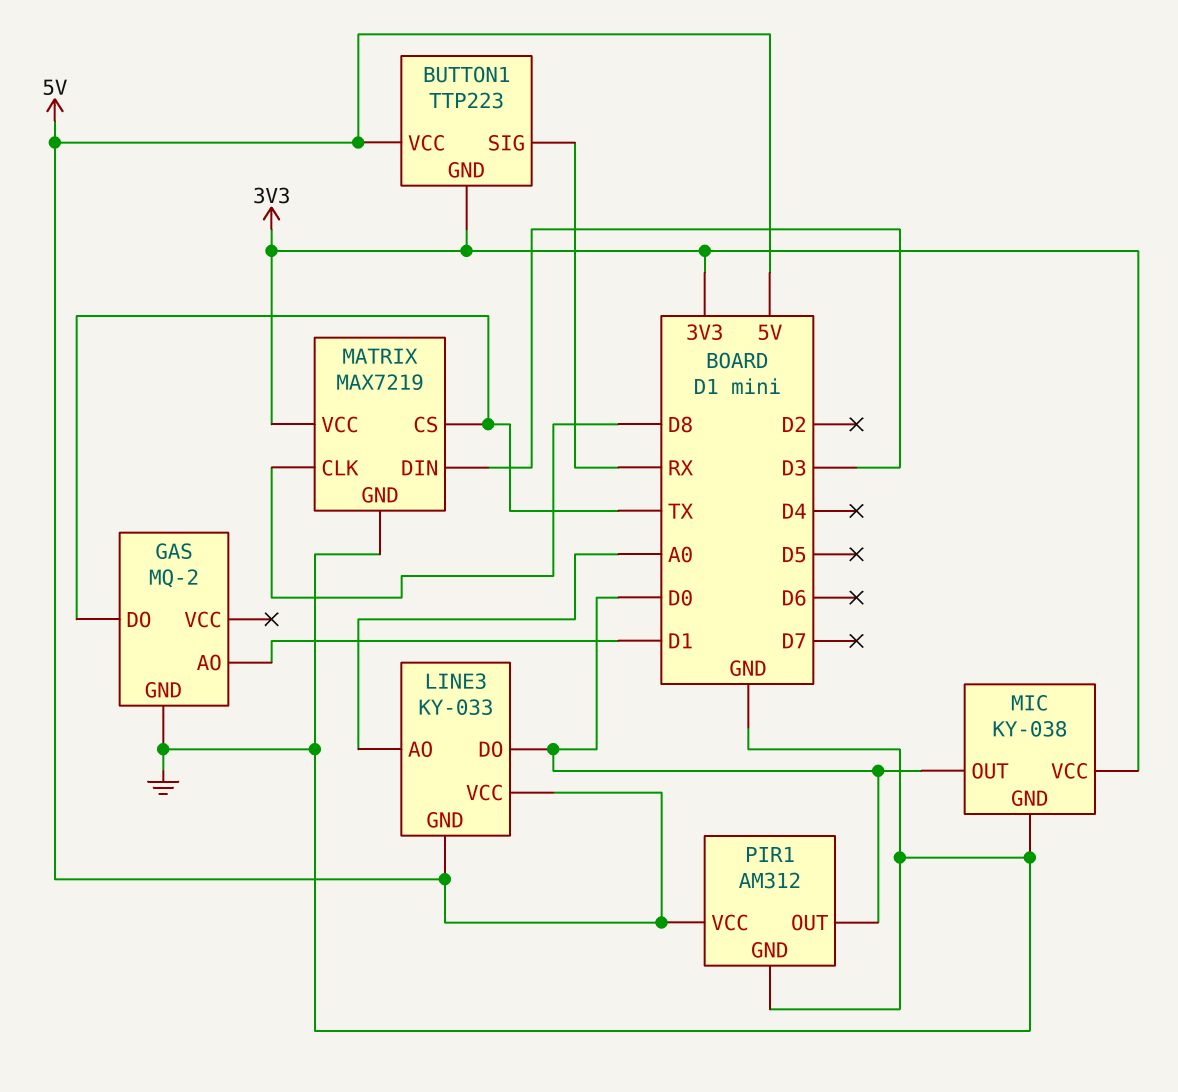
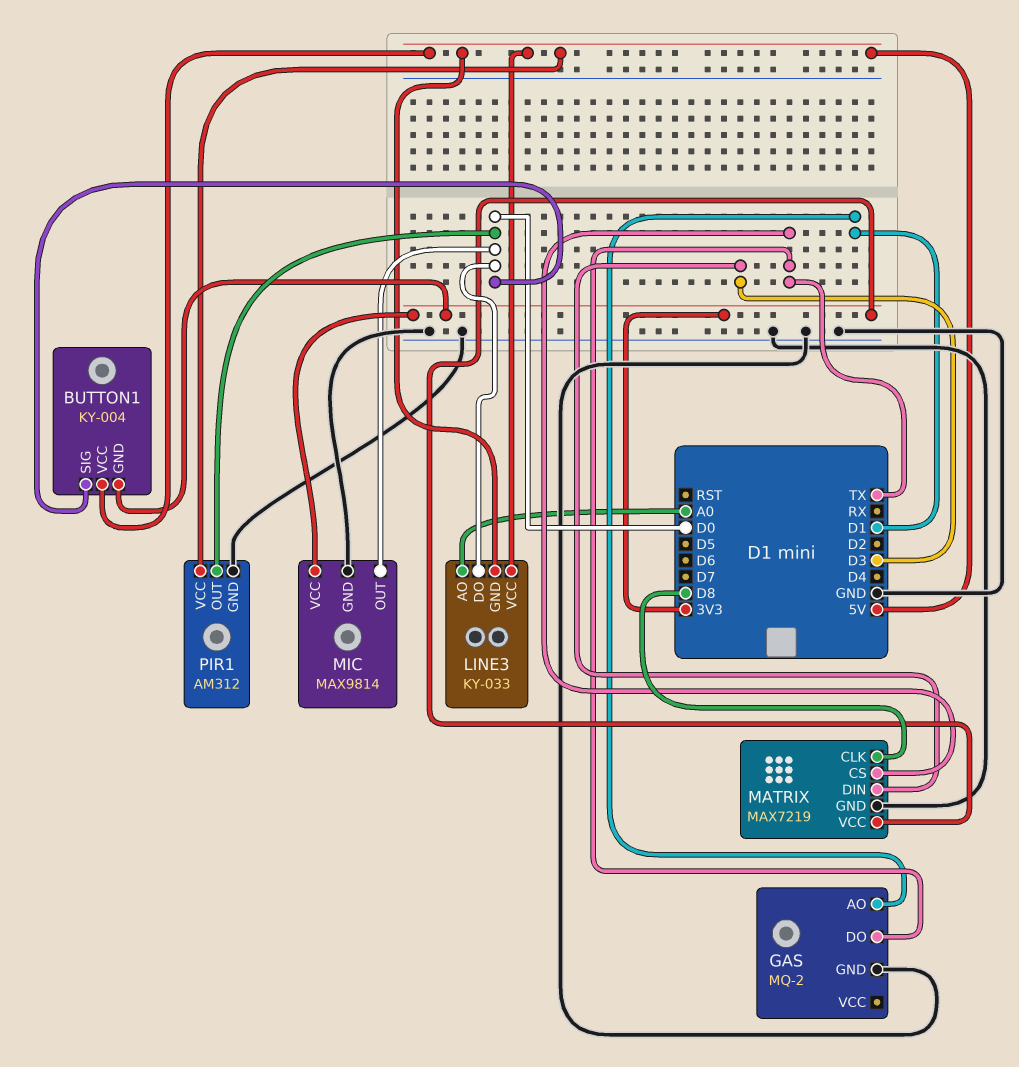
BUTTON1: TTP223 -> KY-004
BUTTON1 pin SIG: RX -> D0
MIC: KY-038 -> MAX9814

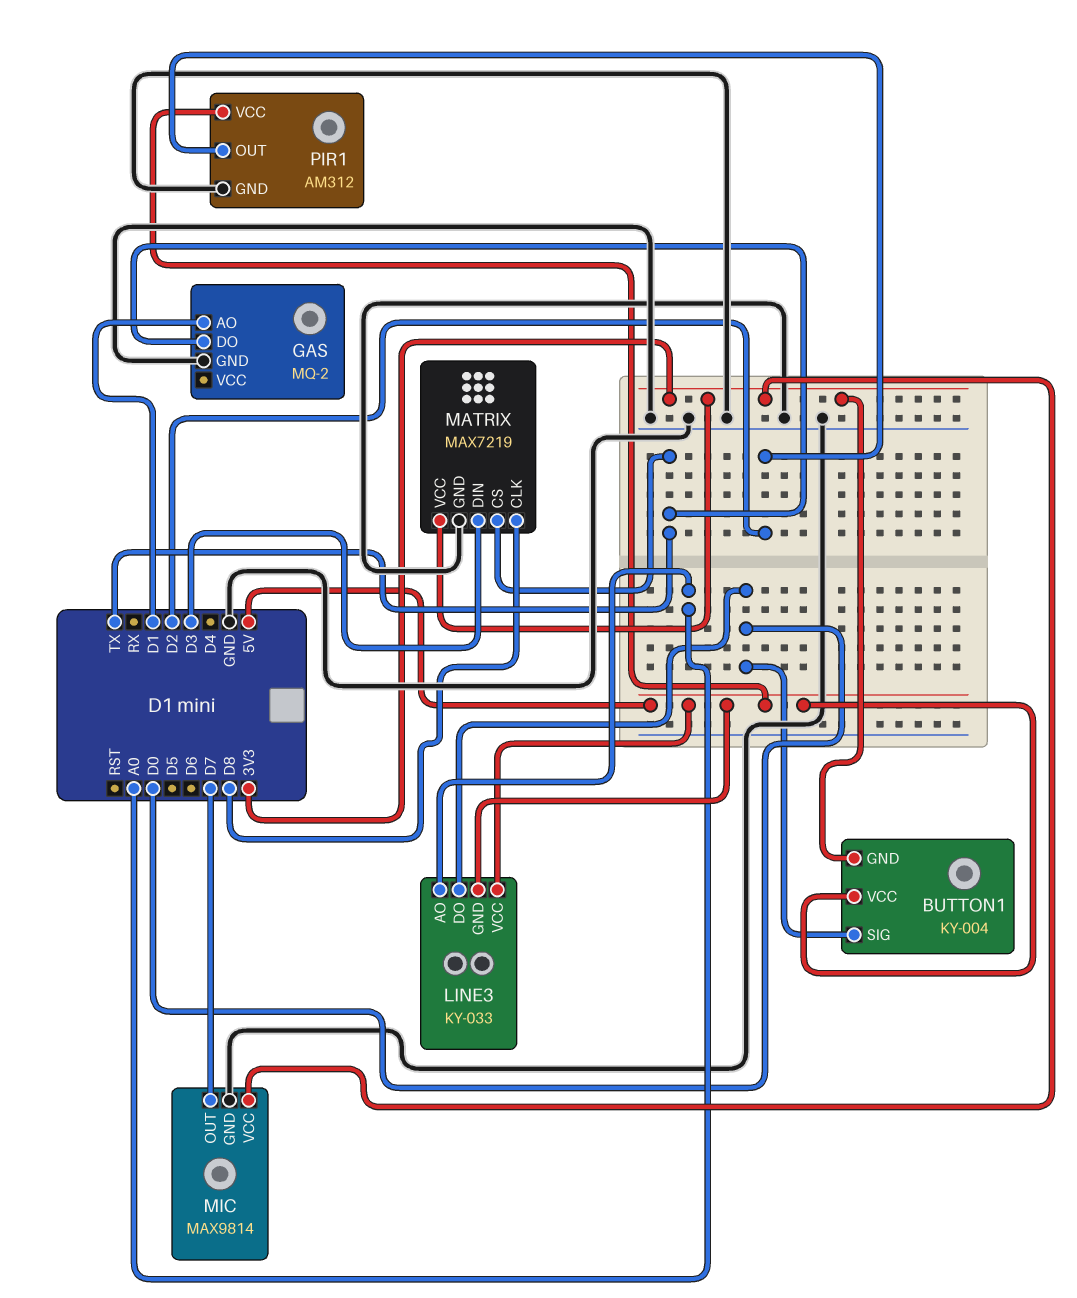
MIC pin OUT: D0 -> D7
PIR1 pin OUT: D0 -> D2

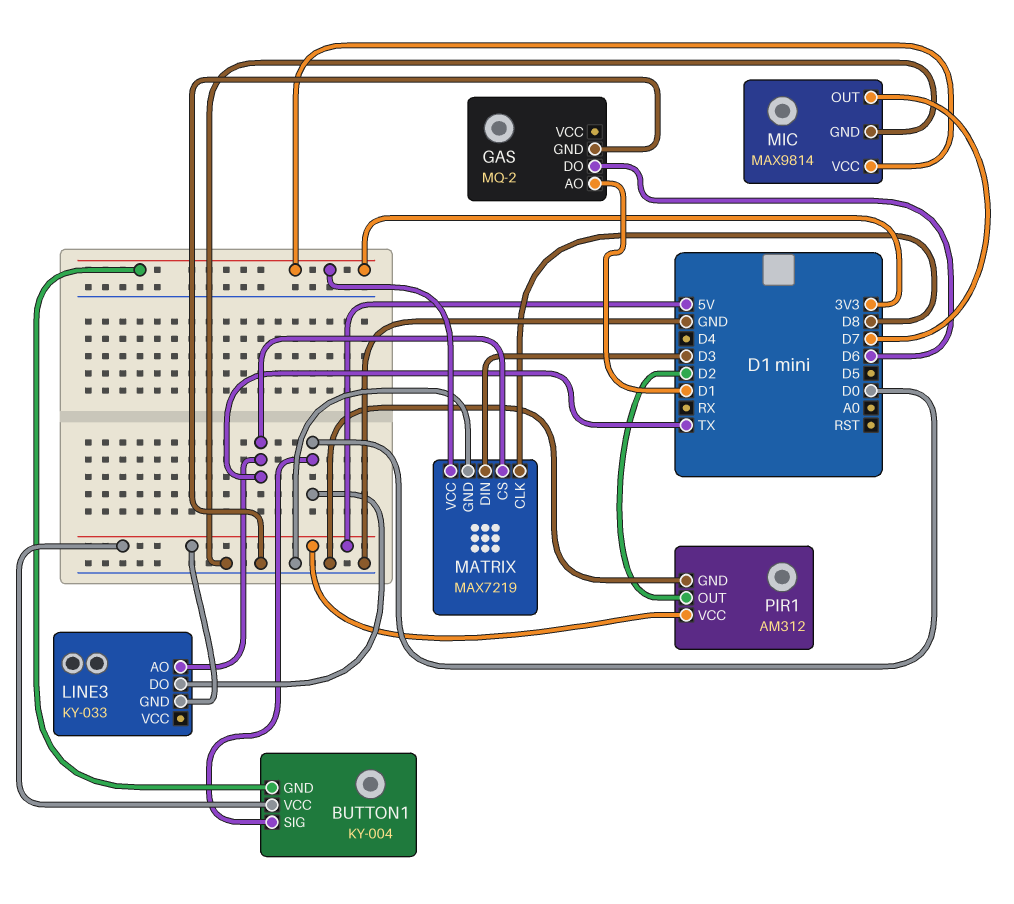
GAS pin DO: TX -> D6
LINE3 pin AO: A0 -> TX
LINE3 pin VCC: 5V -> none

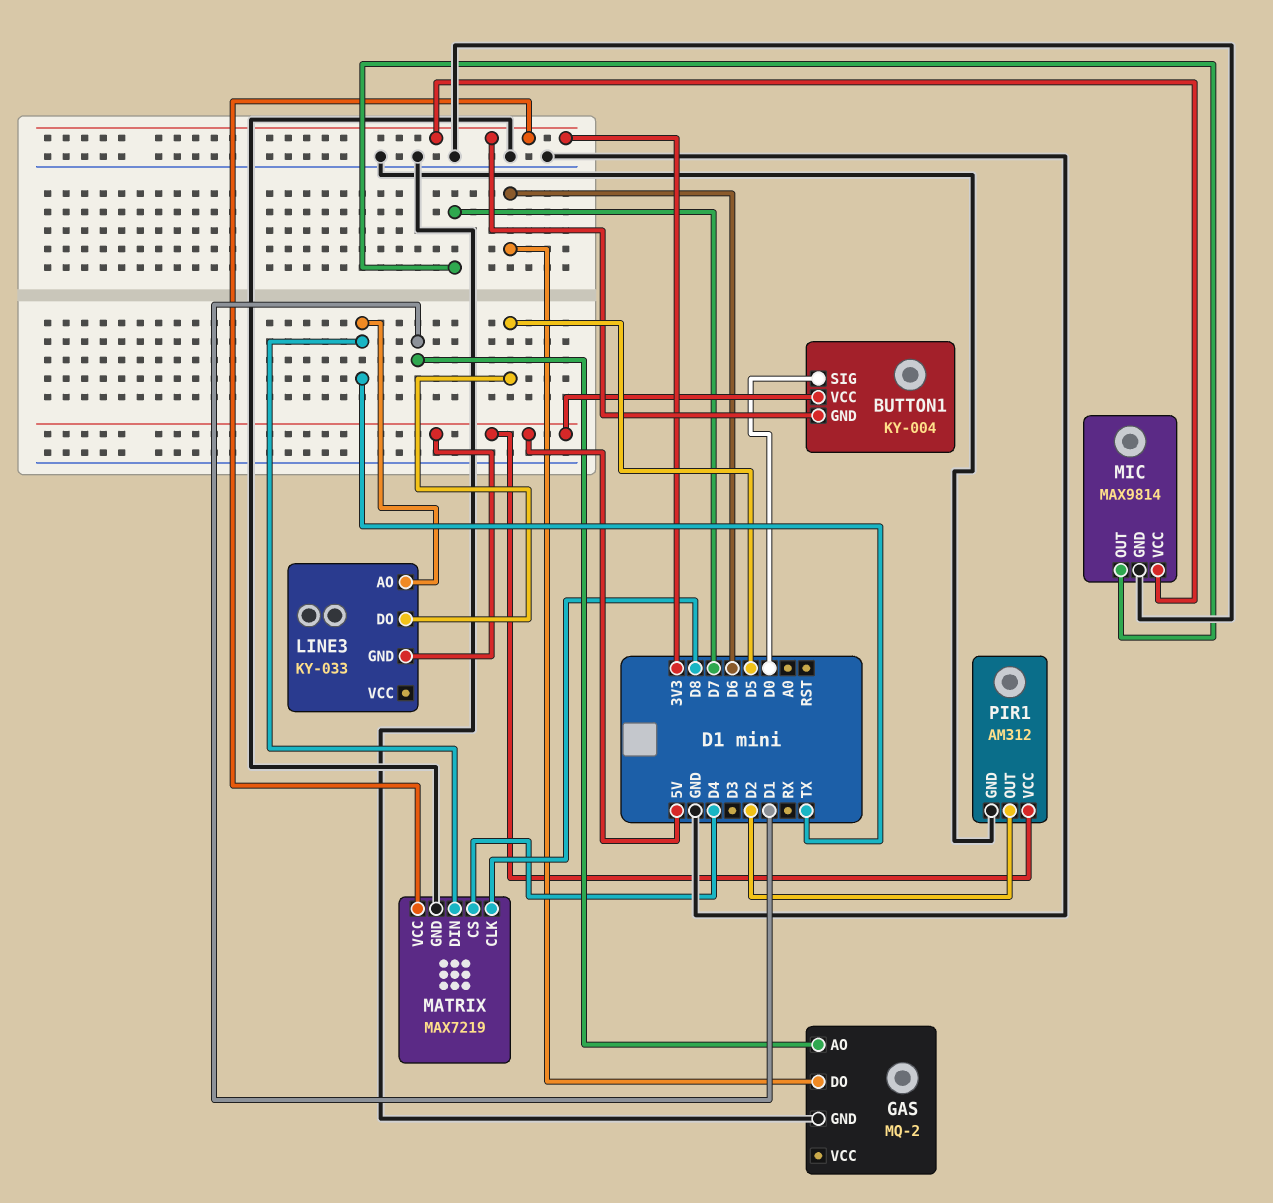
LINE3 pin DO: D0 -> D5
MATRIX pin CS: TX -> D4
MATRIX pin DIN: D3 -> TX

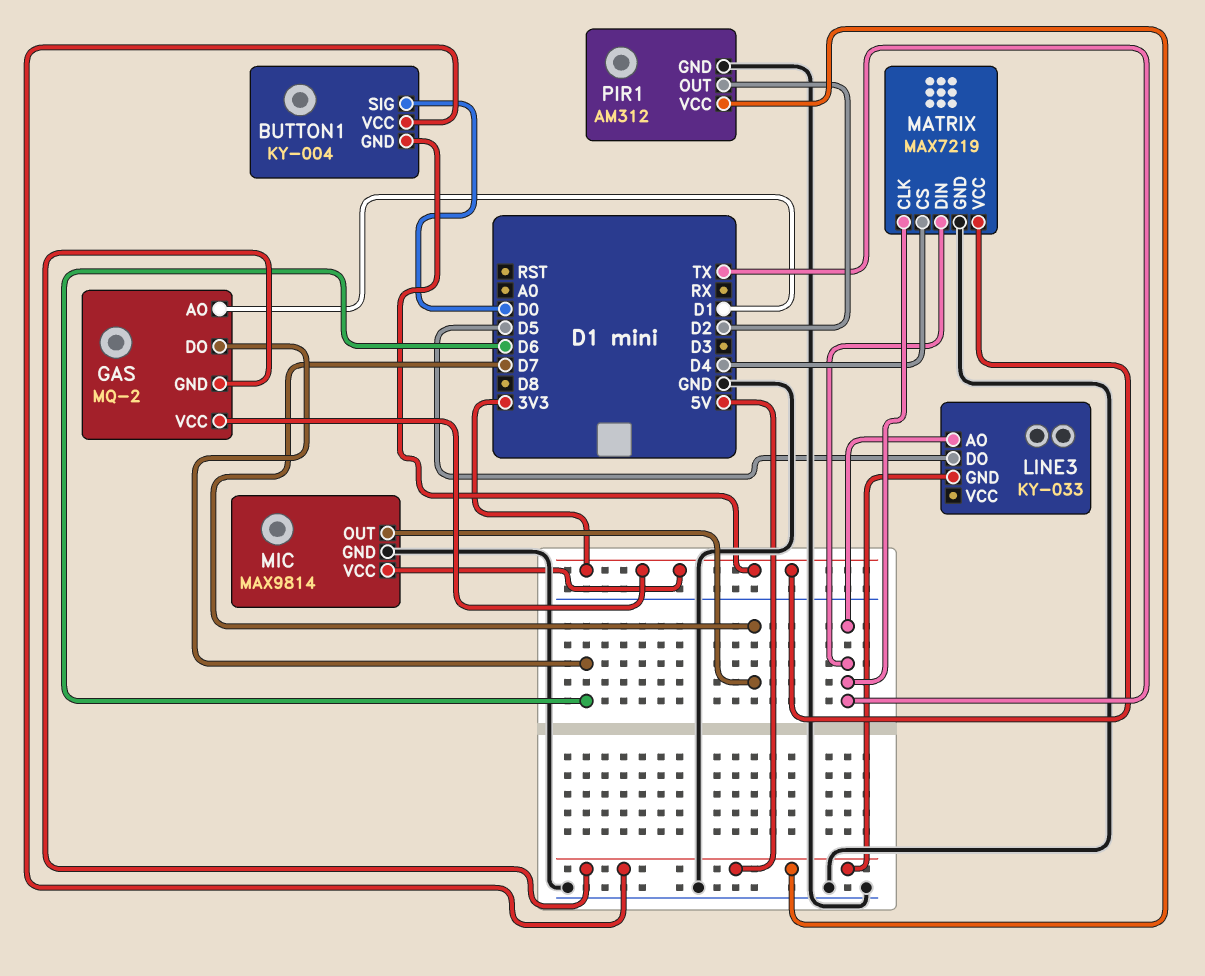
GAS pin GND: GND -> 5V
GAS pin VCC: none -> 3V3
MATRIX pin CLK: D8 -> TX

